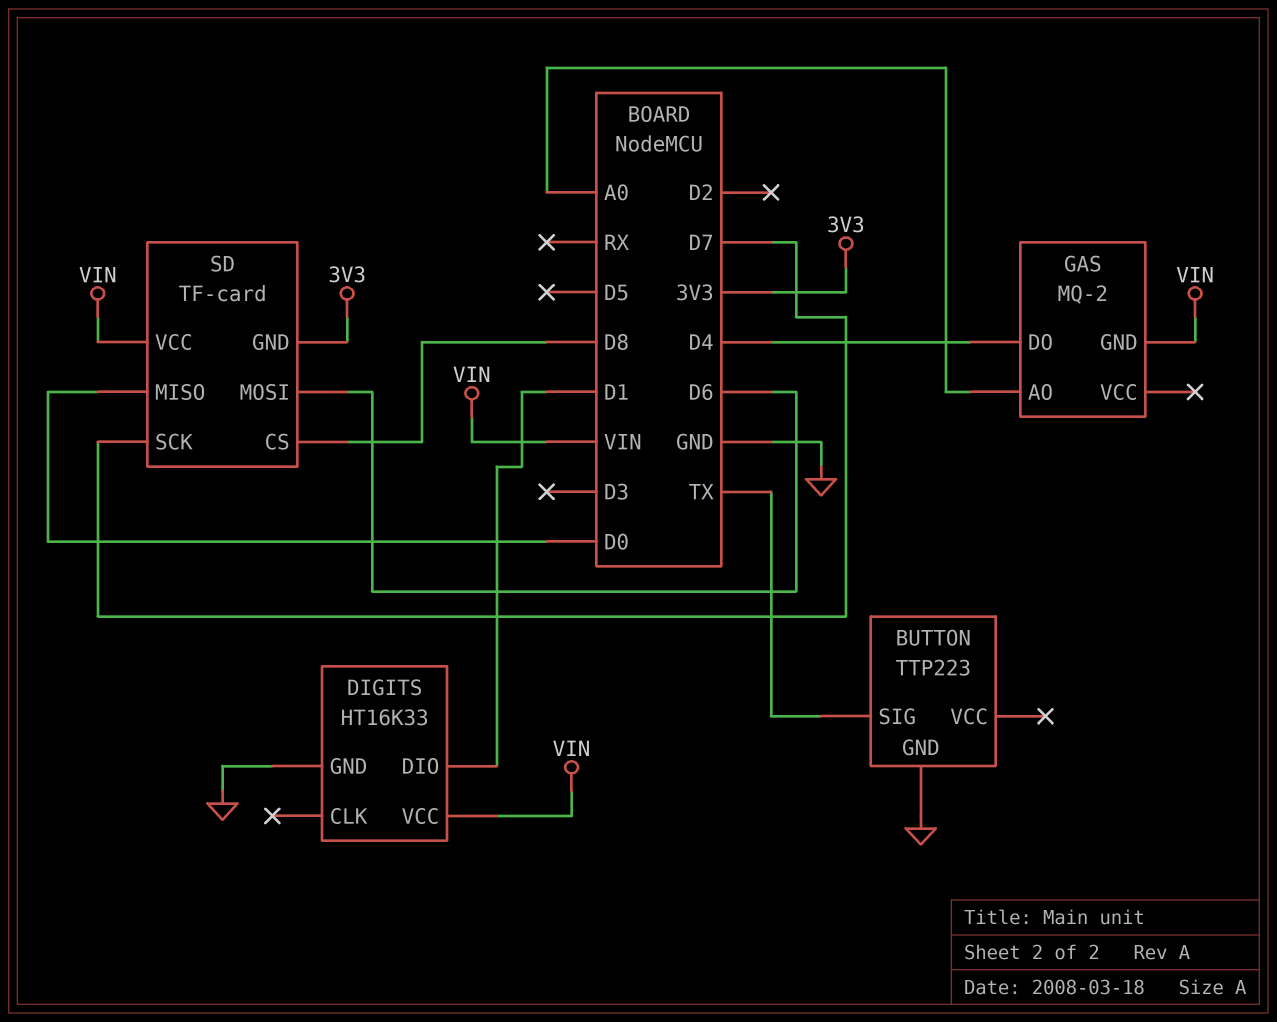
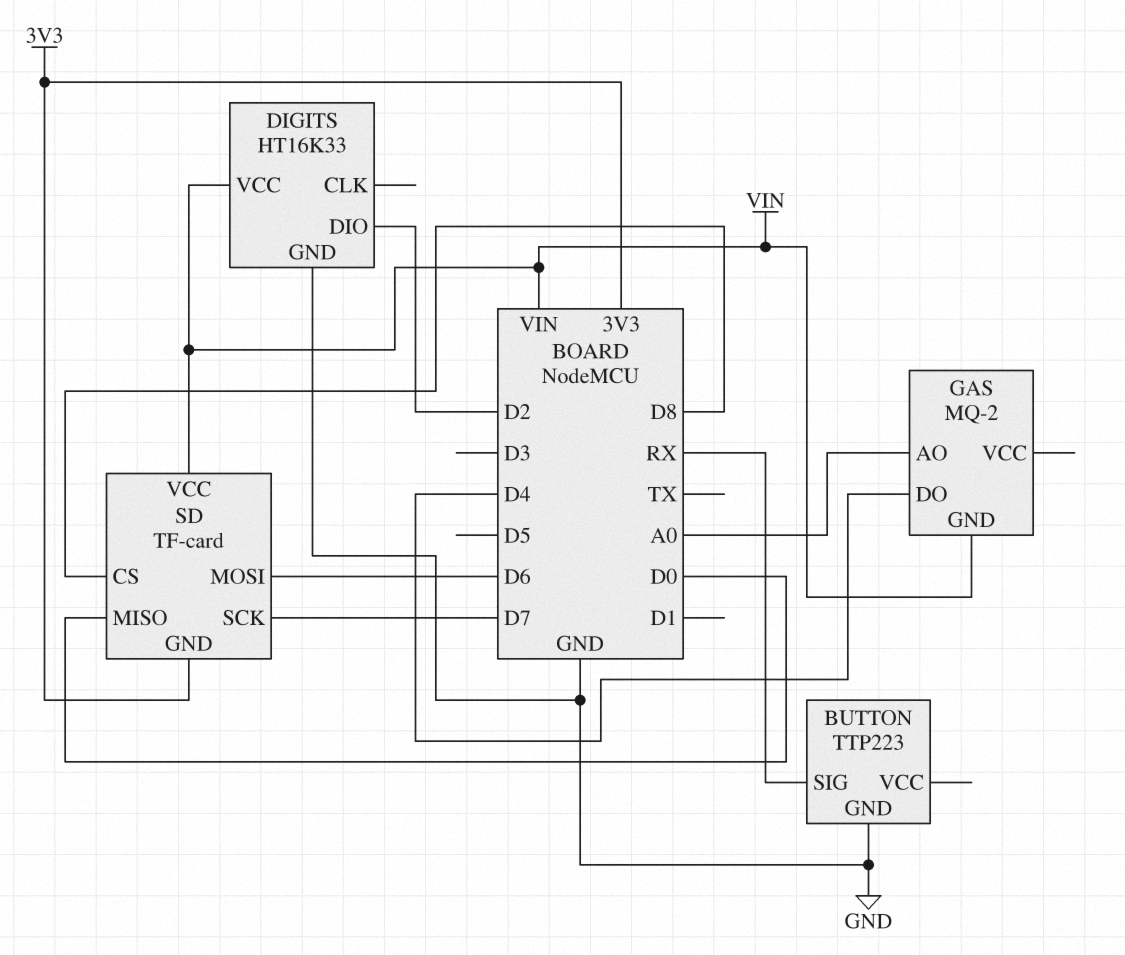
BUTTON pin SIG: TX -> RX
DIGITS pin DIO: D1 -> D2

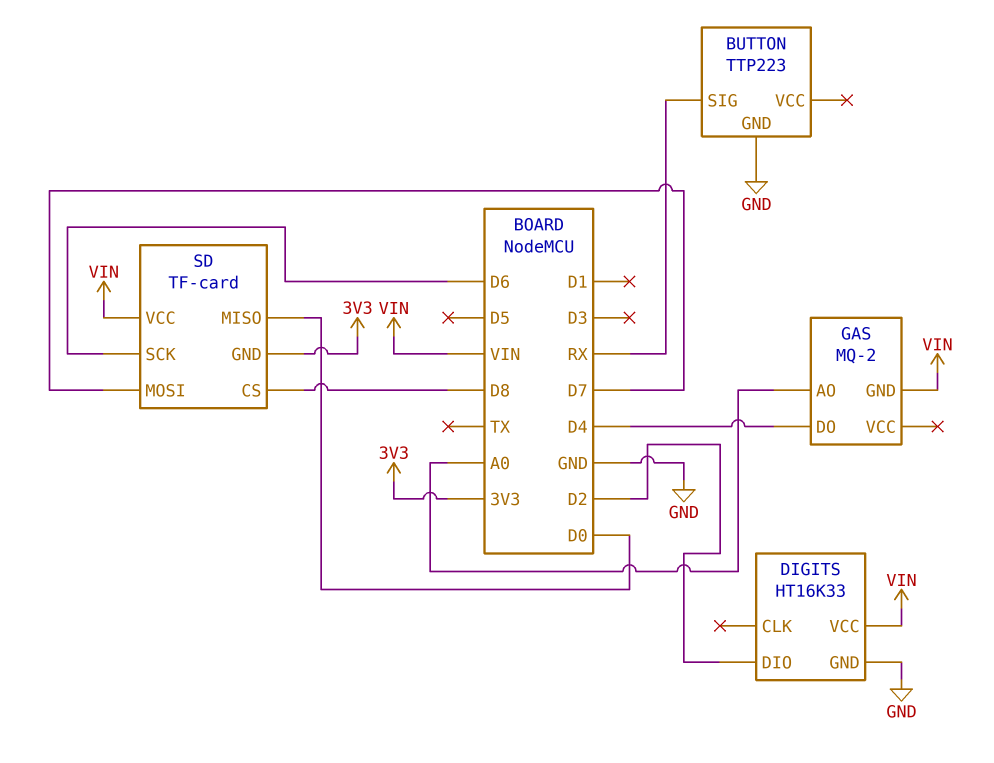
SD pin MOSI: D6 -> D7
SD pin SCK: D7 -> D6

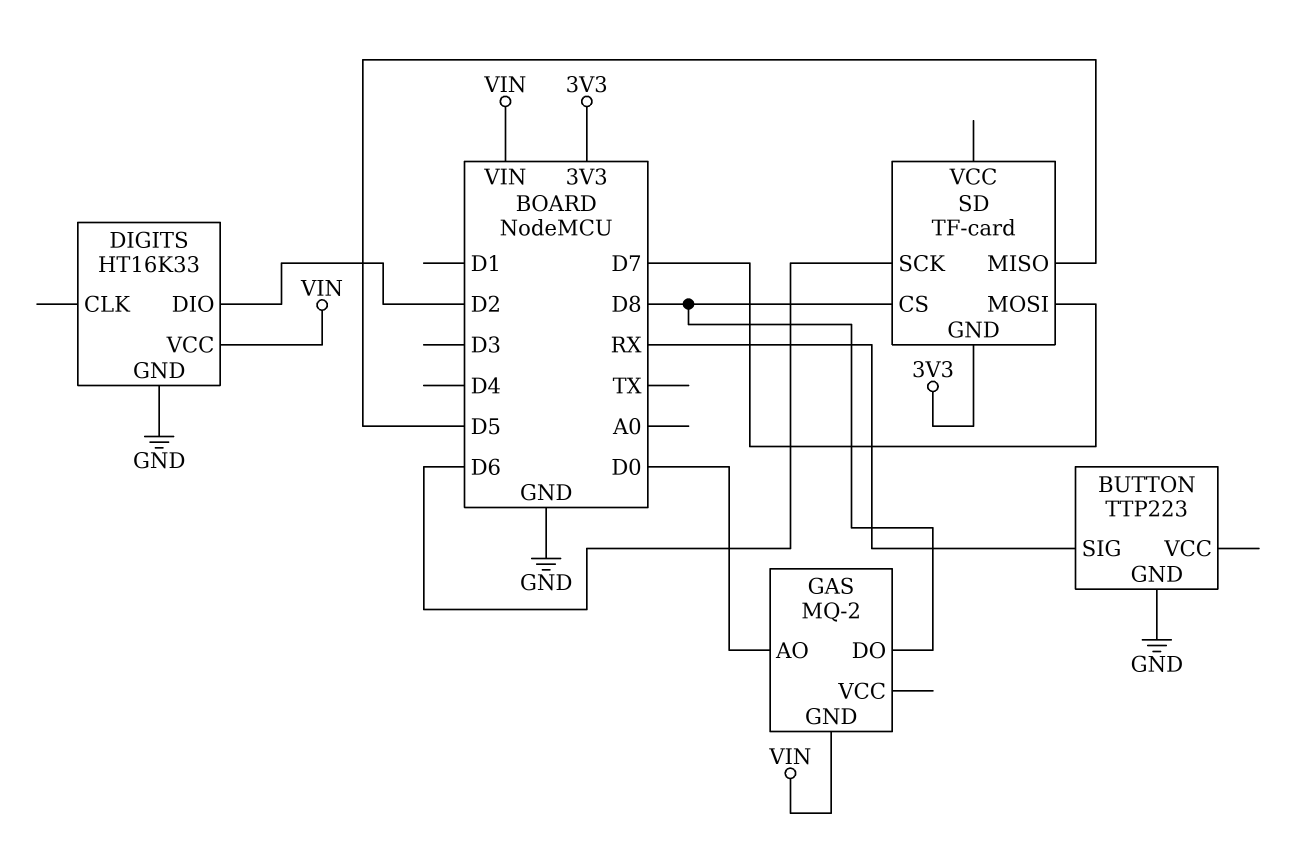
GAS pin AO: A0 -> D0
GAS pin DO: D4 -> D8
SD pin MISO: D0 -> D5
SD pin VCC: VIN -> none

